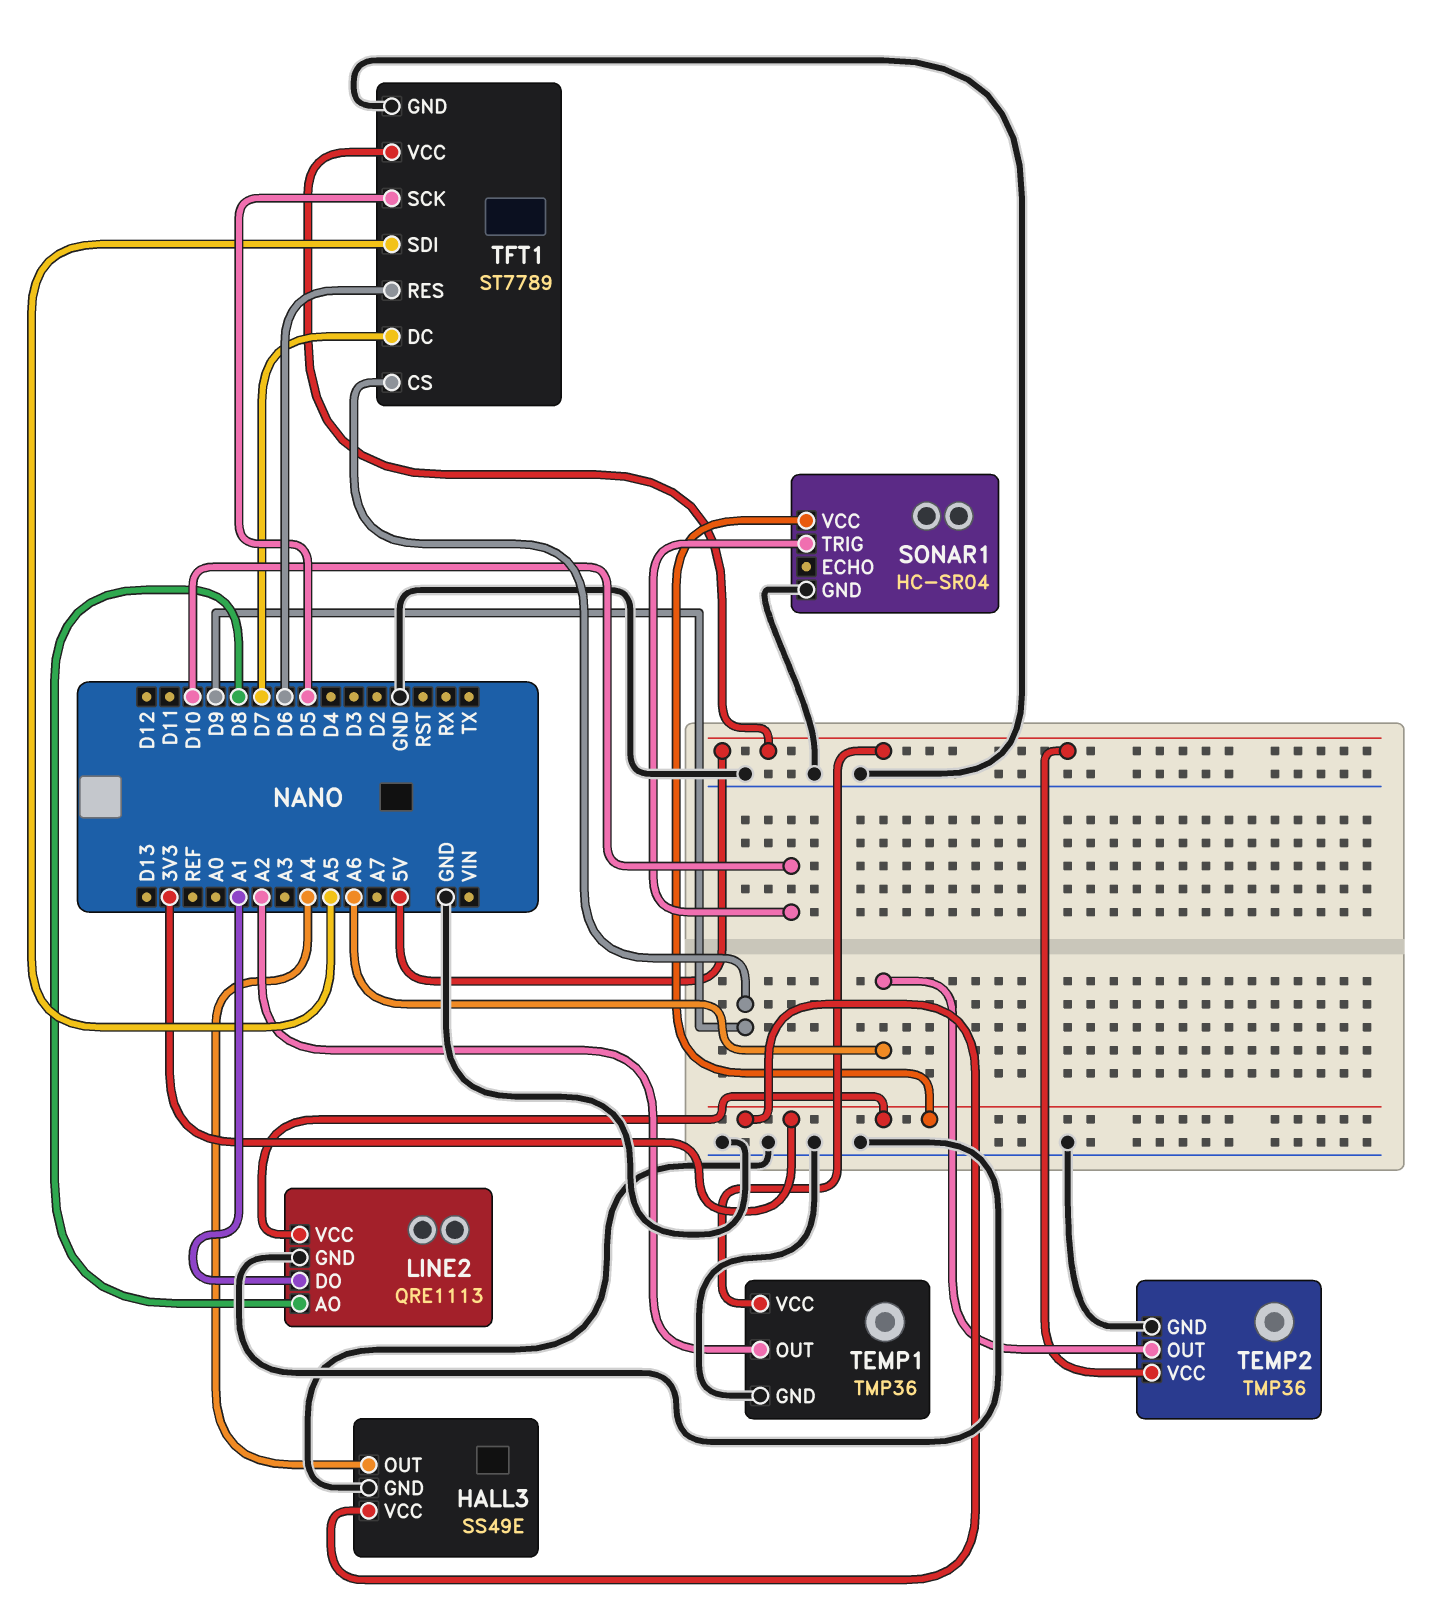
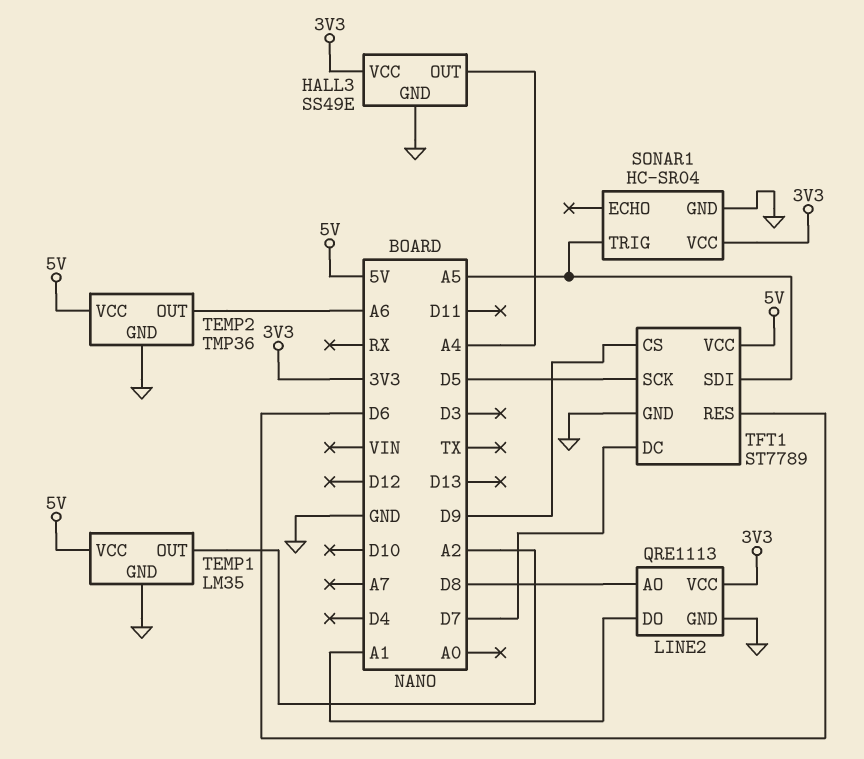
SONAR1 pin TRIG: D10 -> A5
TEMP1: TMP36 -> LM35

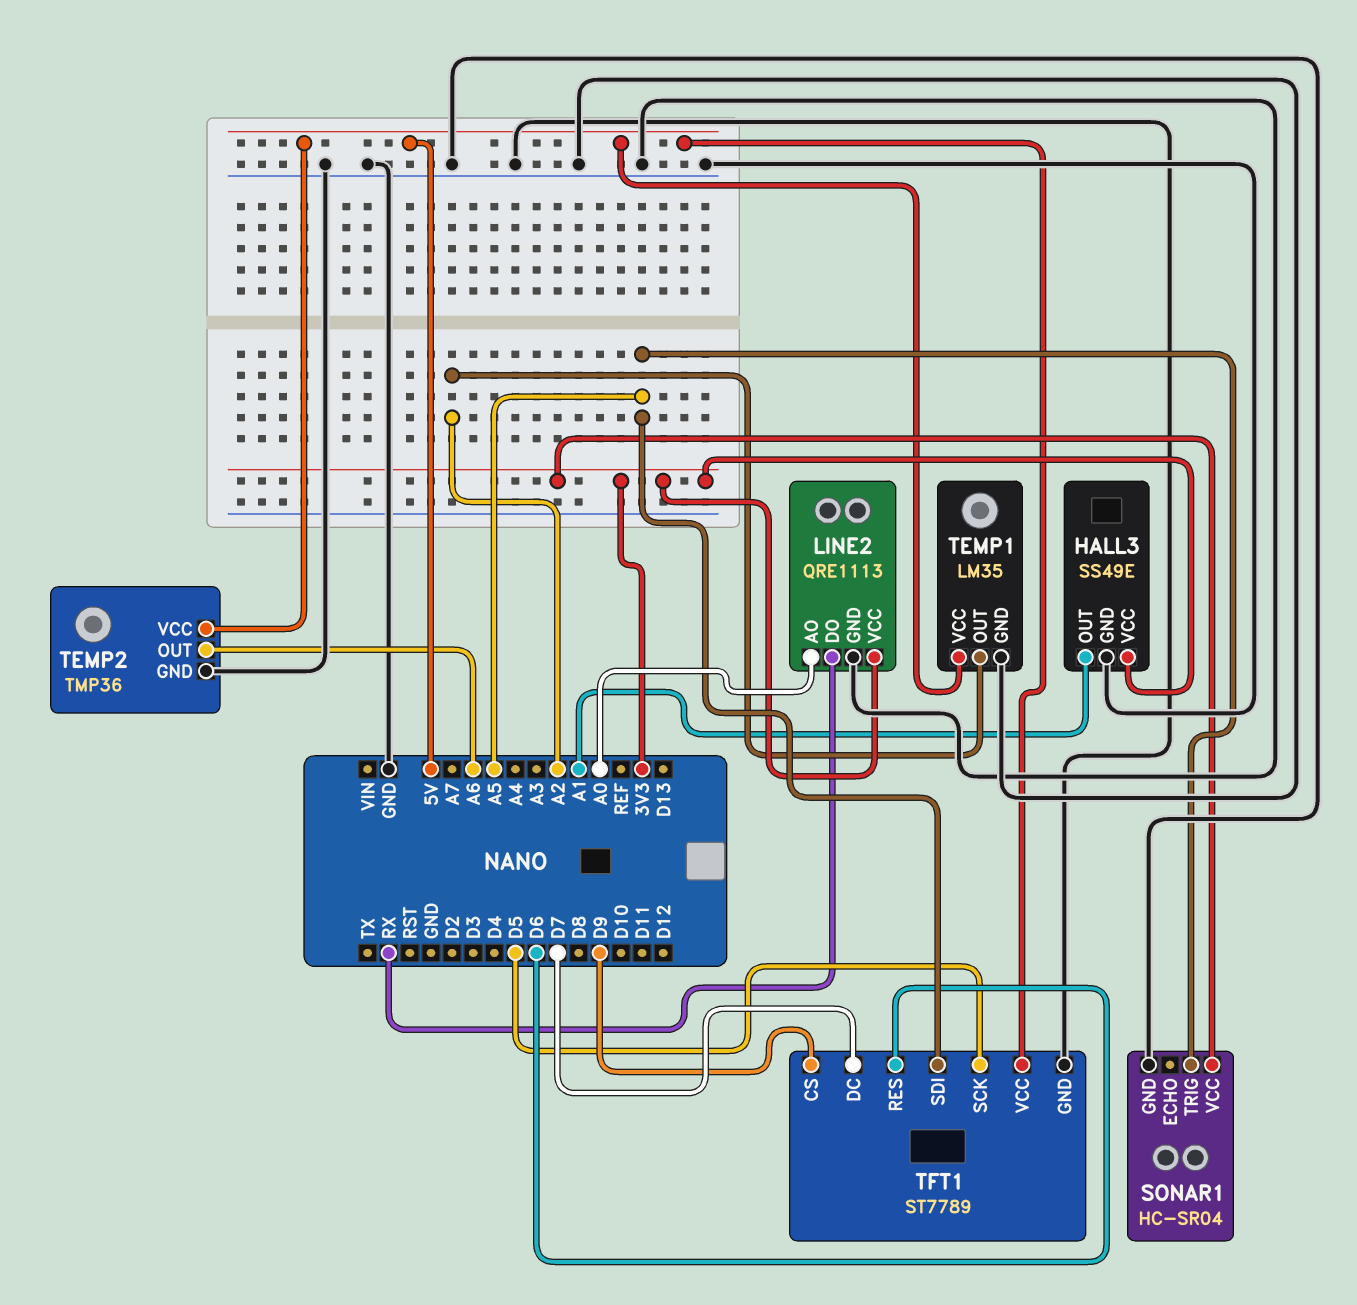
HALL3 pin OUT: A4 -> A1
LINE2 pin AO: D8 -> A0
LINE2 pin DO: A1 -> RX

